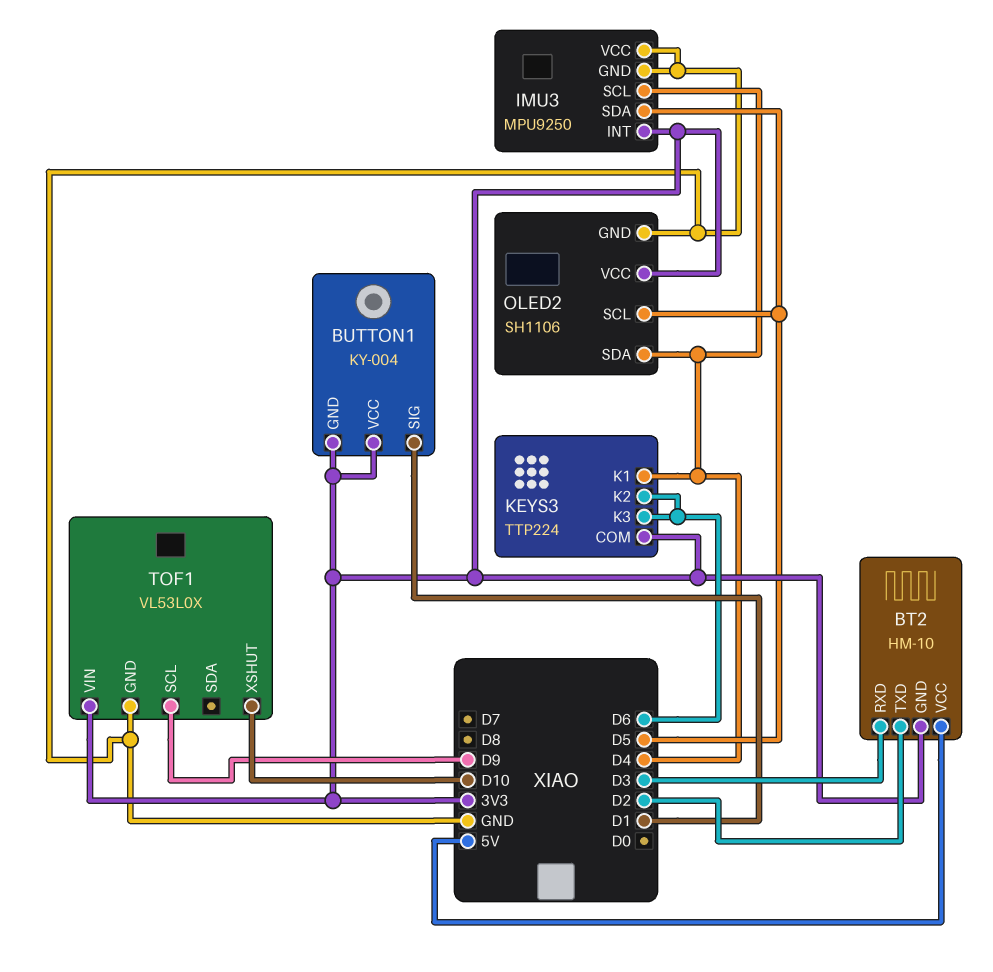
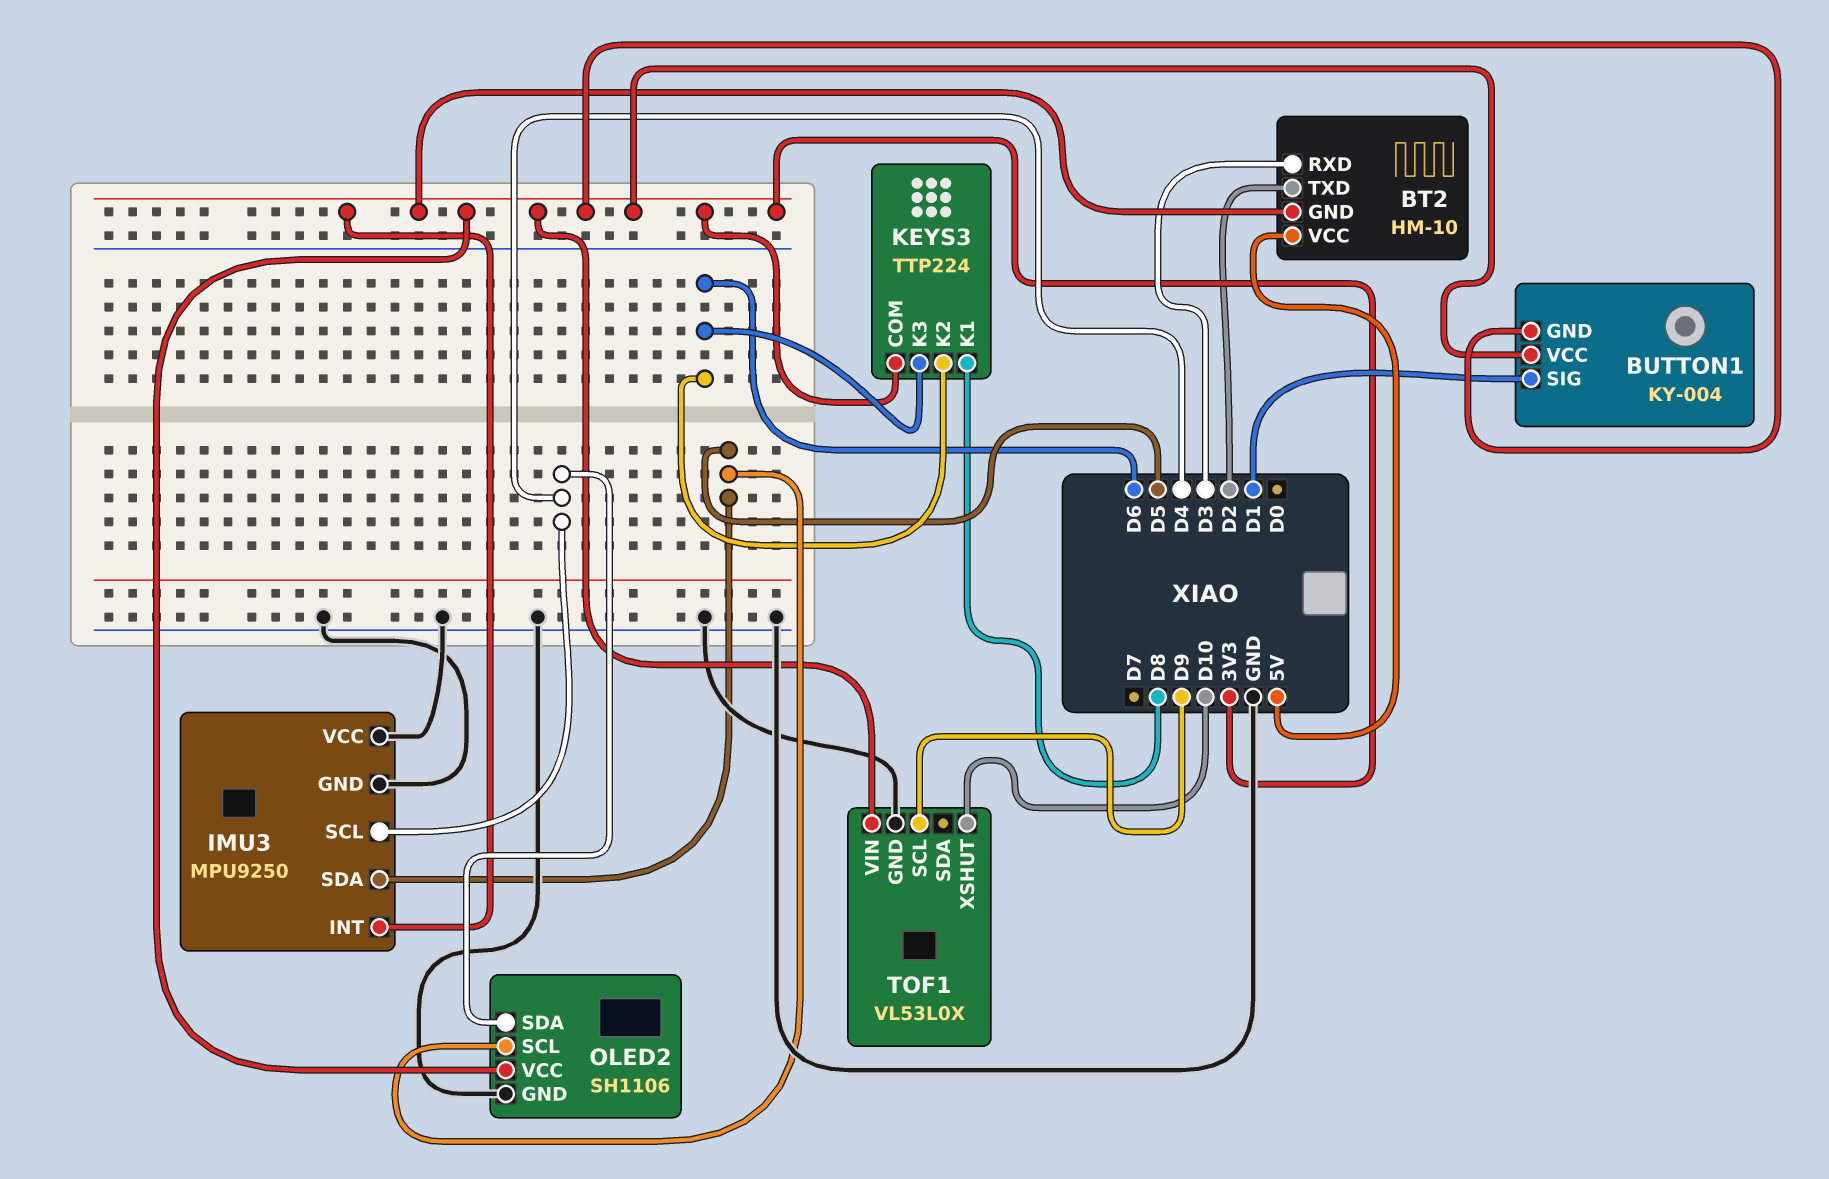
KEYS3 pin K1: D4 -> D8

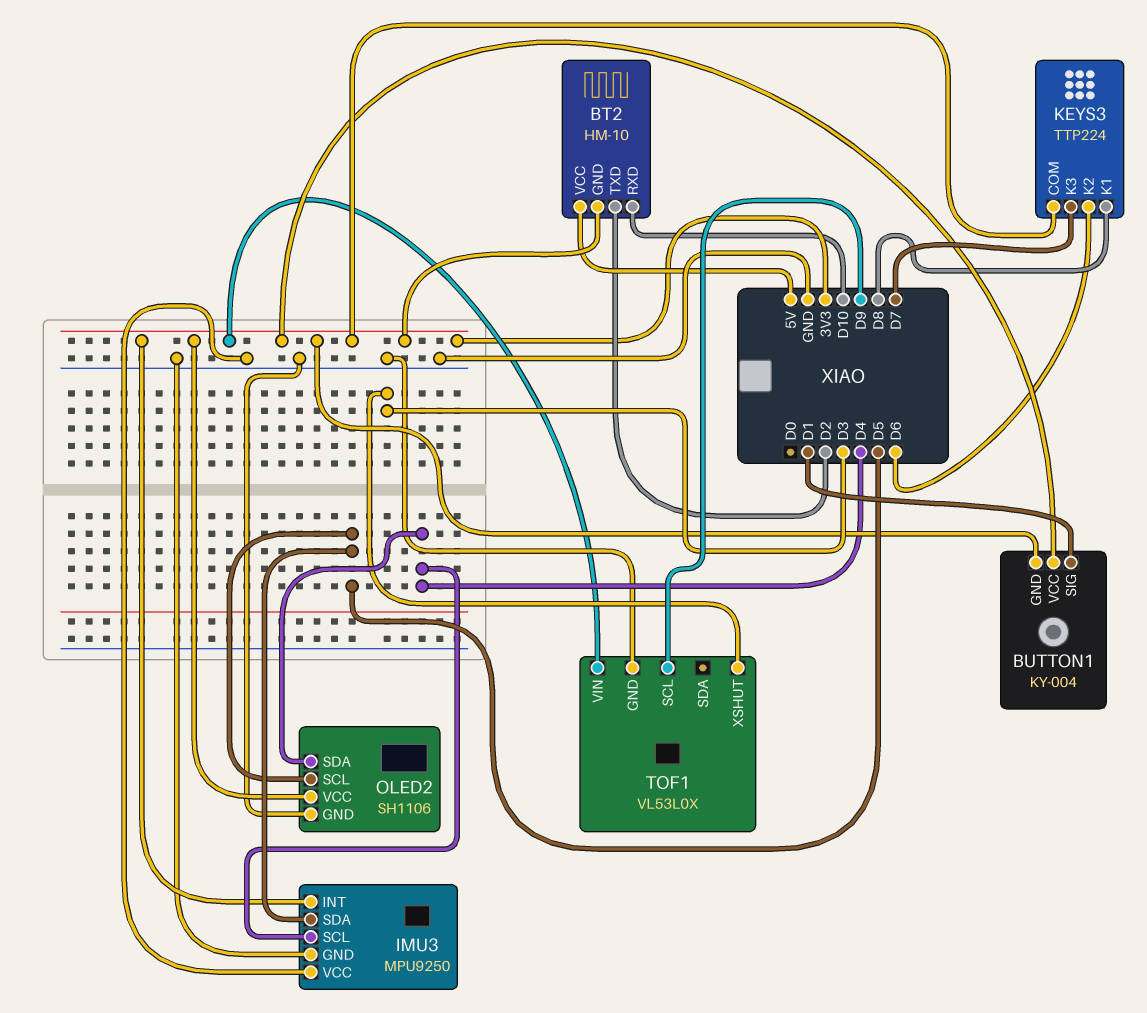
BT2 pin RXD: D3 -> D10
KEYS3 pin K3: D6 -> D7
TOF1 pin XSHUT: D10 -> D3

